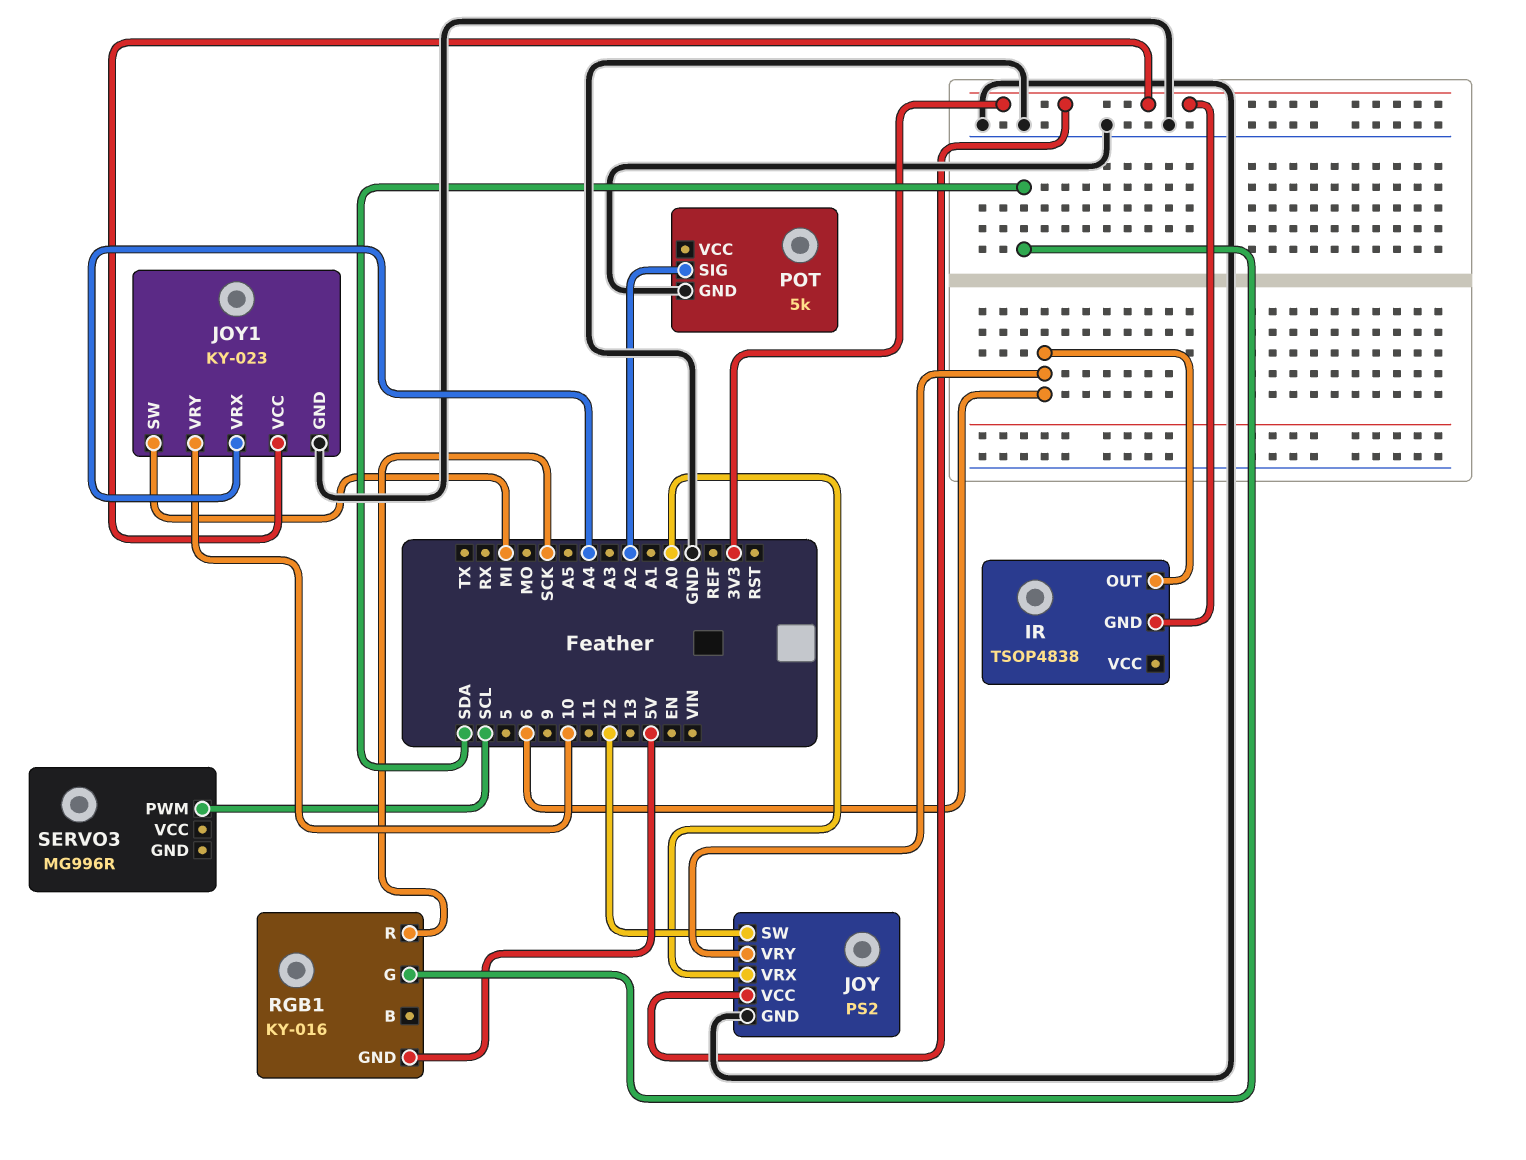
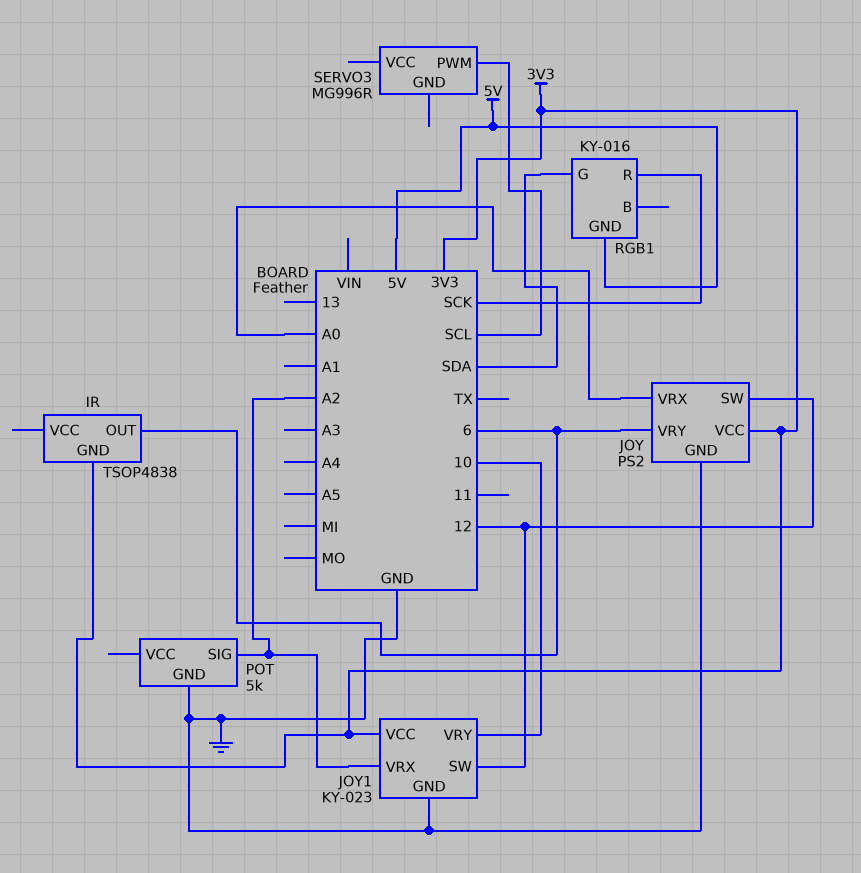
JOY1 pin SW: MI -> 12
JOY1 pin VRX: A4 -> A2

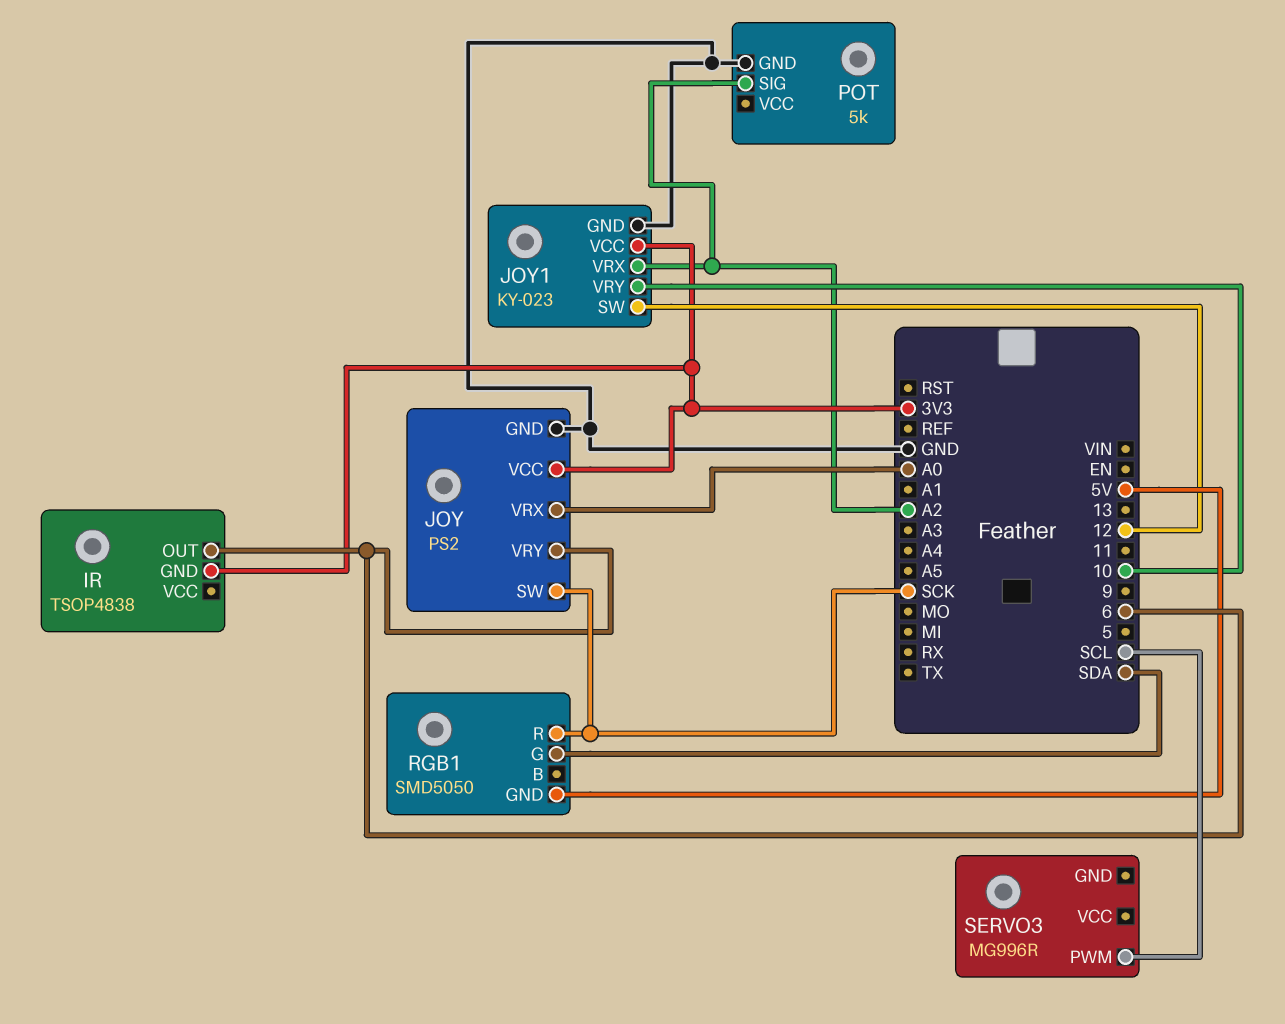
JOY pin SW: 12 -> SCK
RGB1: KY-016 -> SMD5050

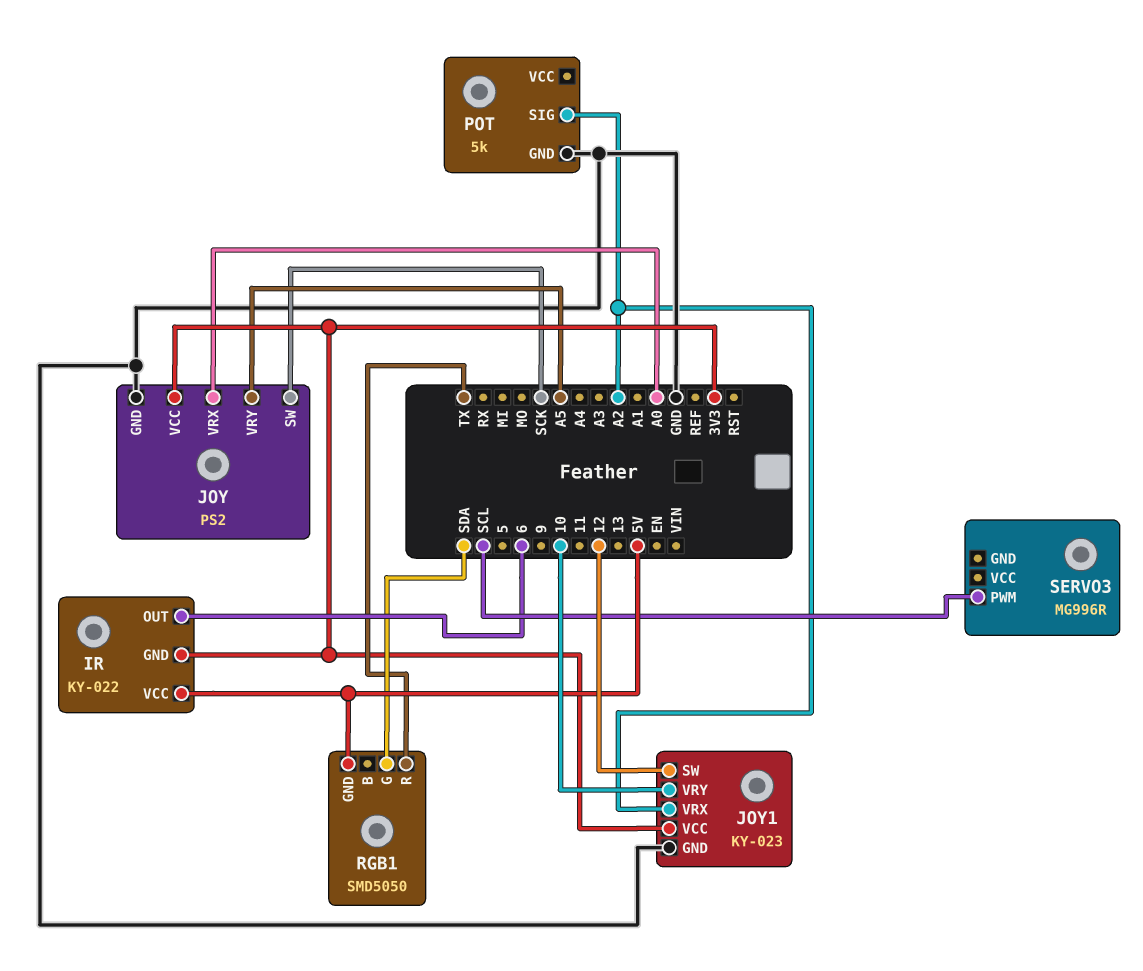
IR: TSOP4838 -> KY-022
IR pin VCC: none -> 5V
JOY pin VRY: 6 -> A5
RGB1 pin R: SCK -> TX

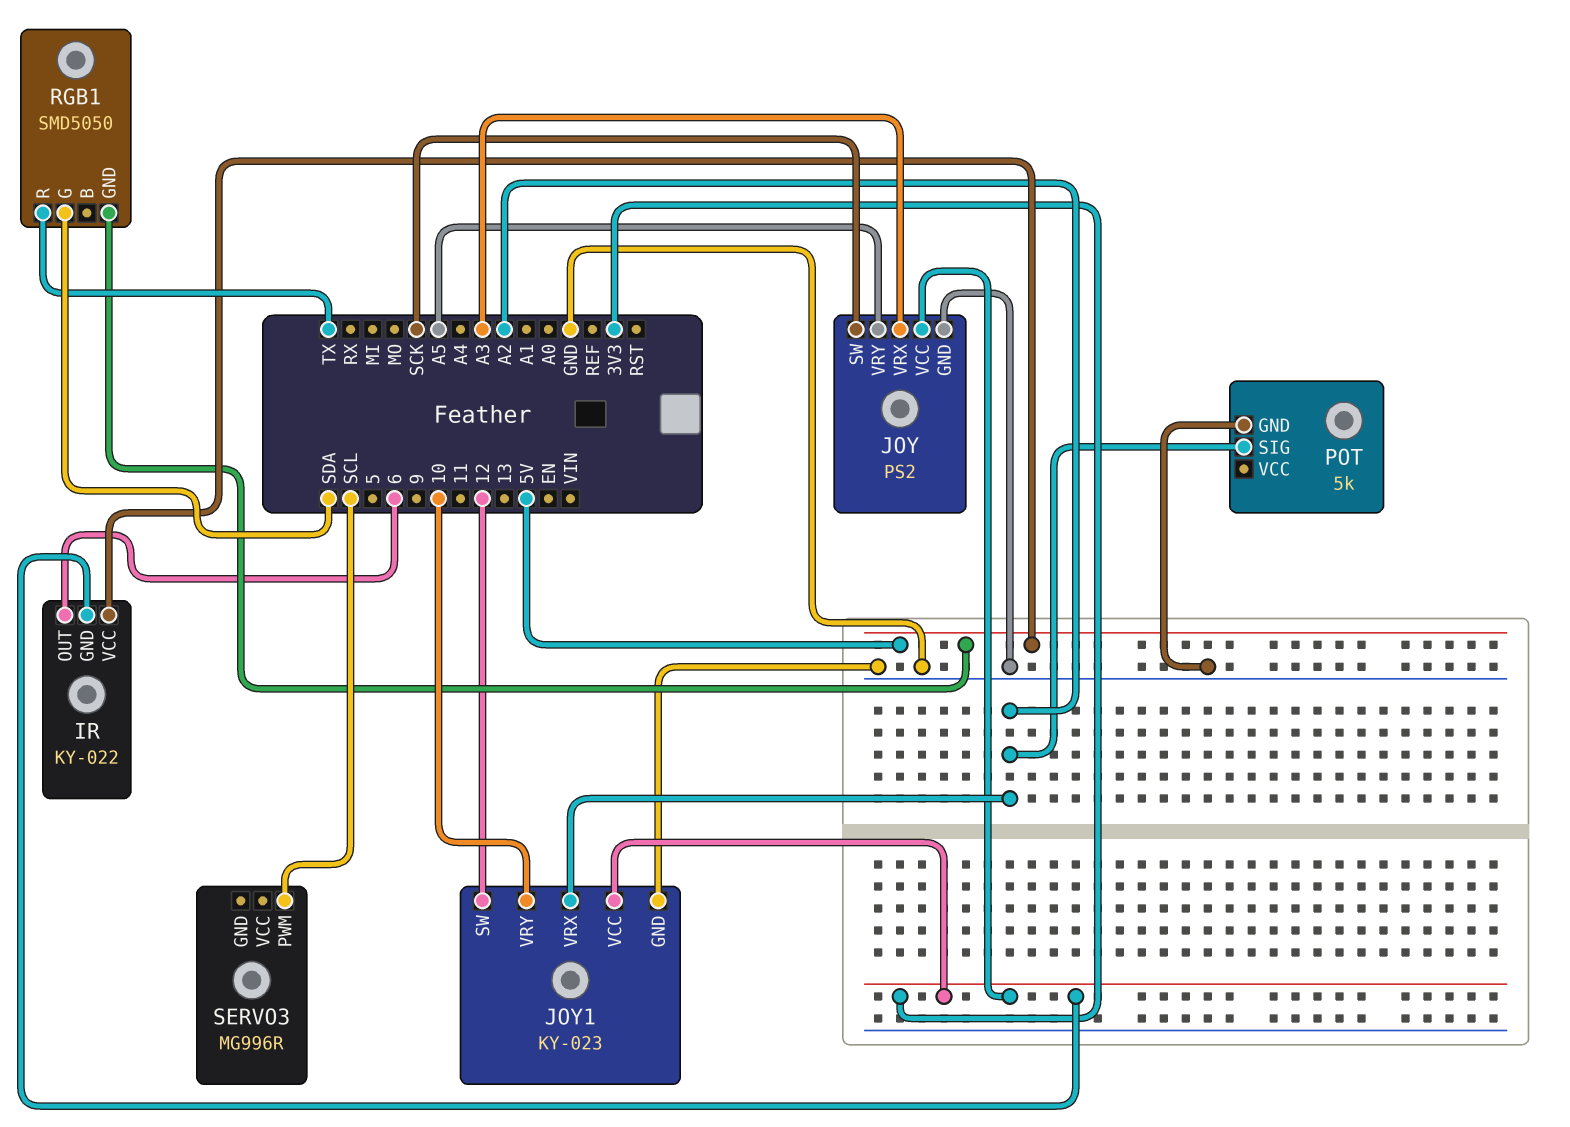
JOY pin VRX: A0 -> A3

